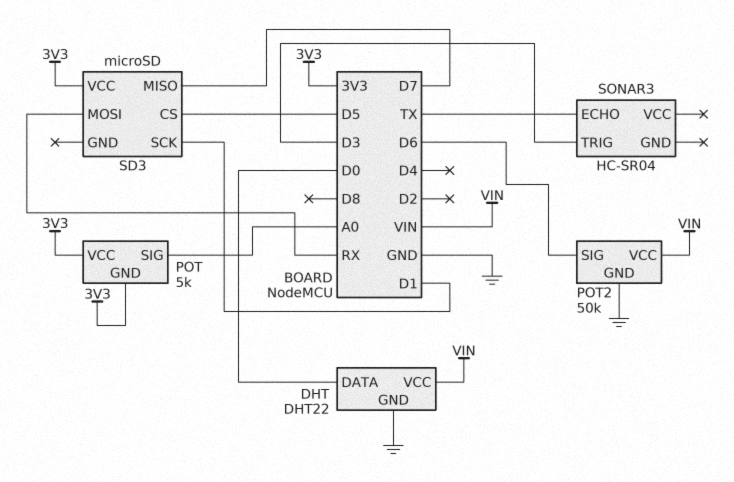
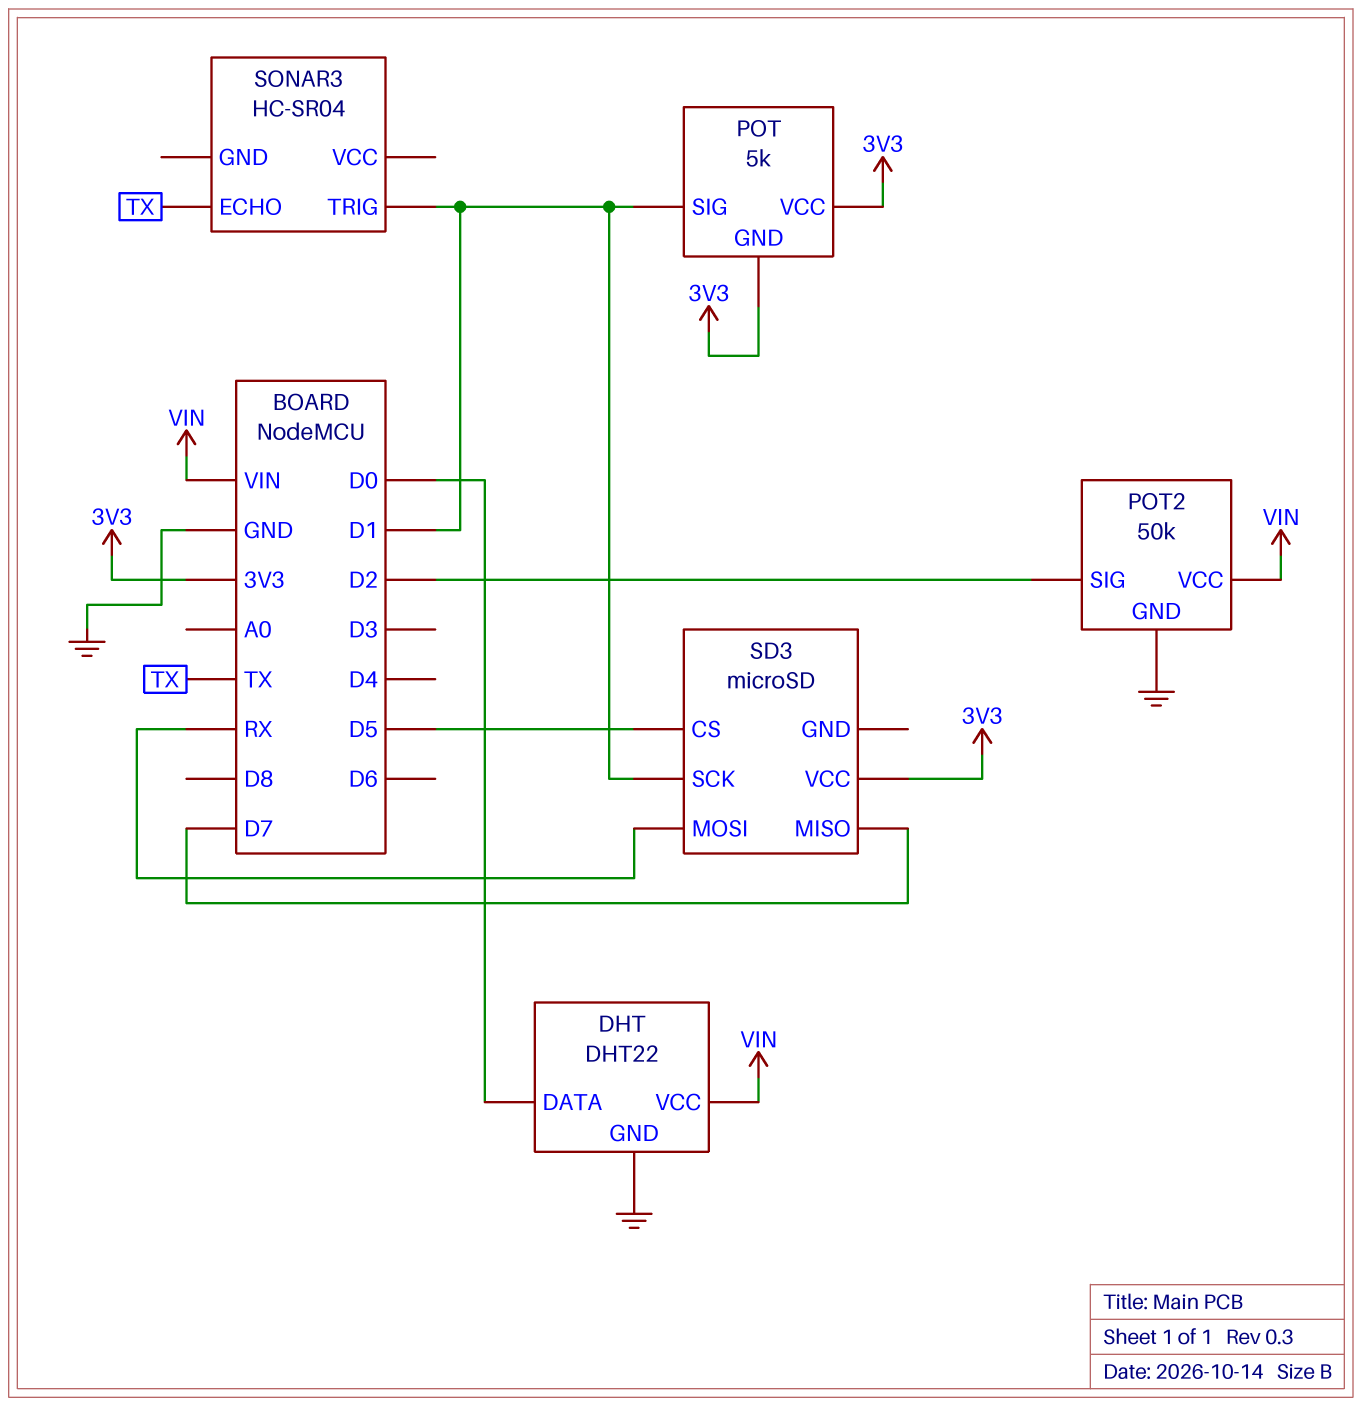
POT pin SIG: A0 -> D1
POT2 pin SIG: D6 -> D2
SONAR3 pin TRIG: D3 -> D1

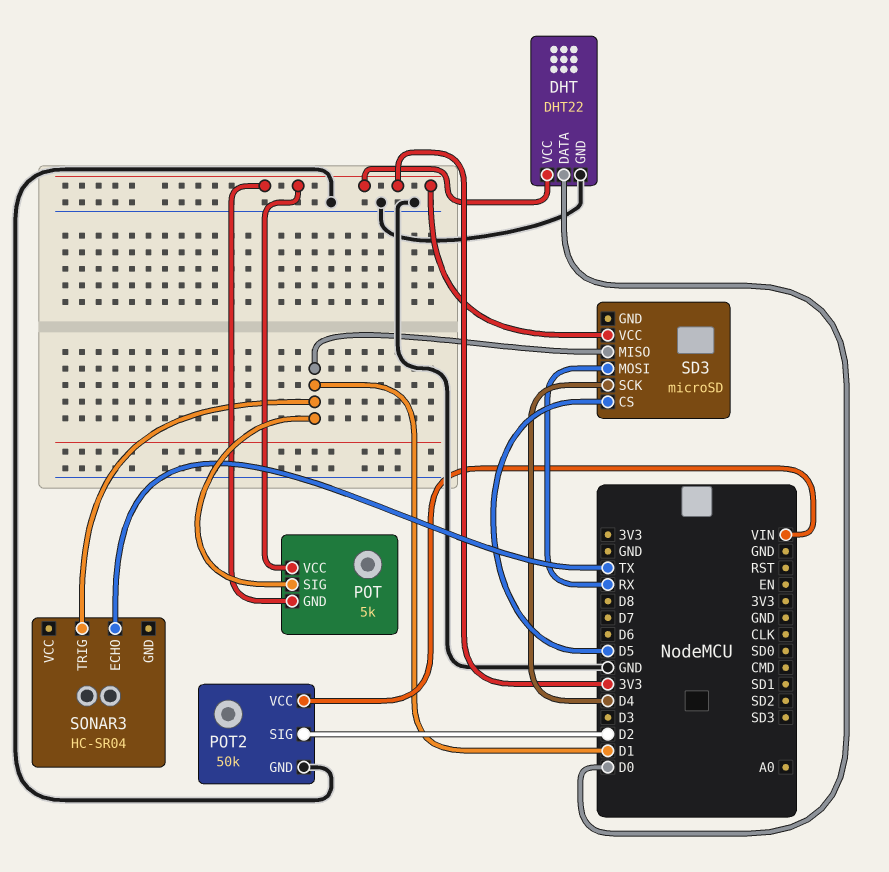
DHT pin VCC: VIN -> 3V3
SD3 pin MISO: D7 -> D1
SD3 pin SCK: D1 -> D4

